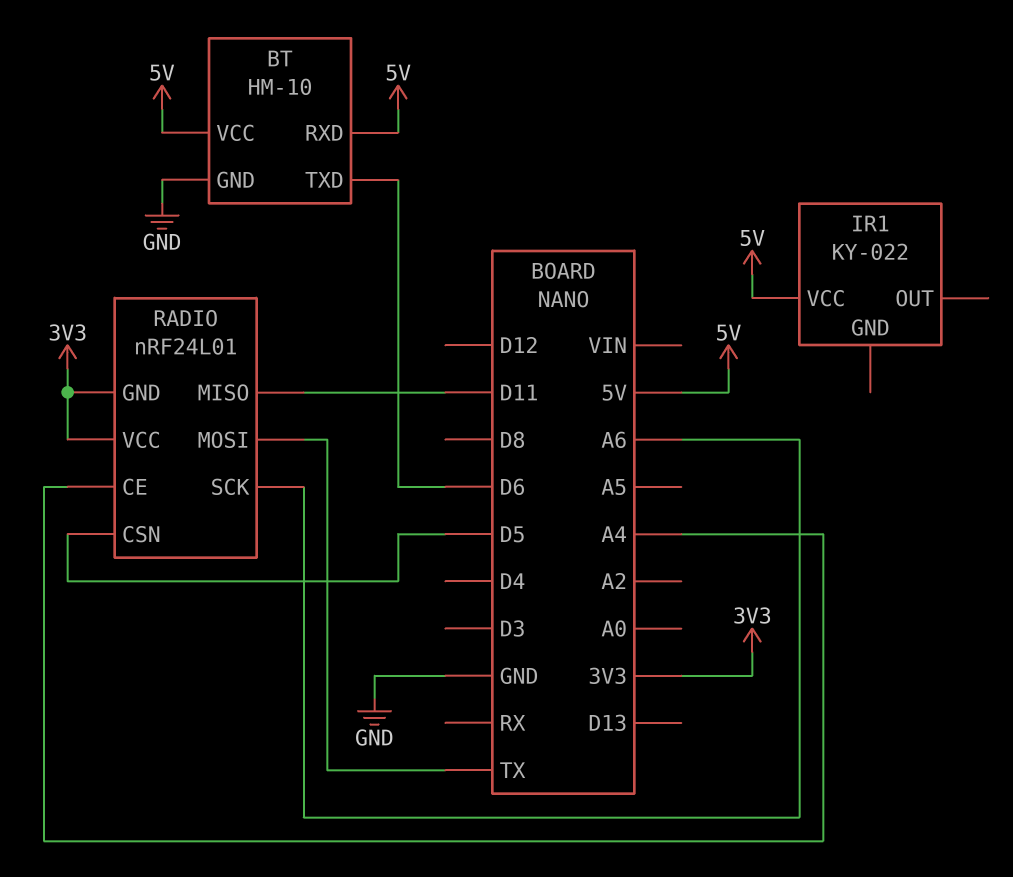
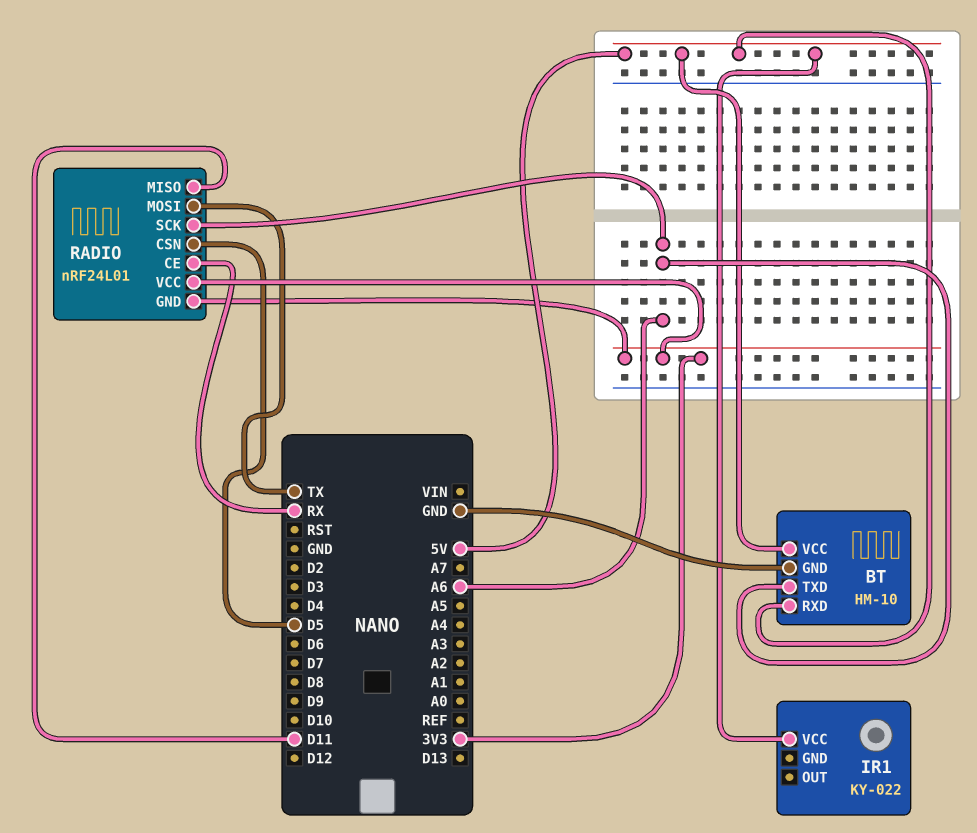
BT pin TXD: D6 -> A6
RADIO pin CE: A4 -> RX

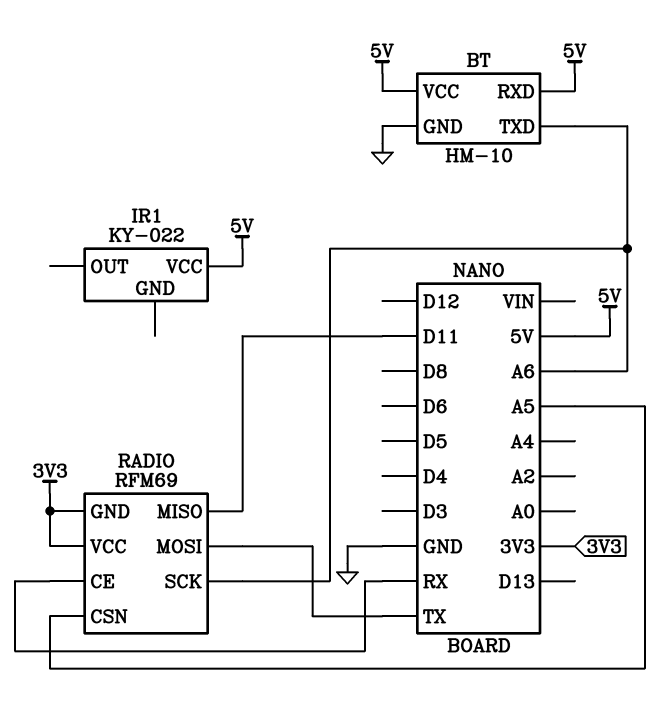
RADIO: nRF24L01 -> RFM69
RADIO pin CSN: D5 -> A5

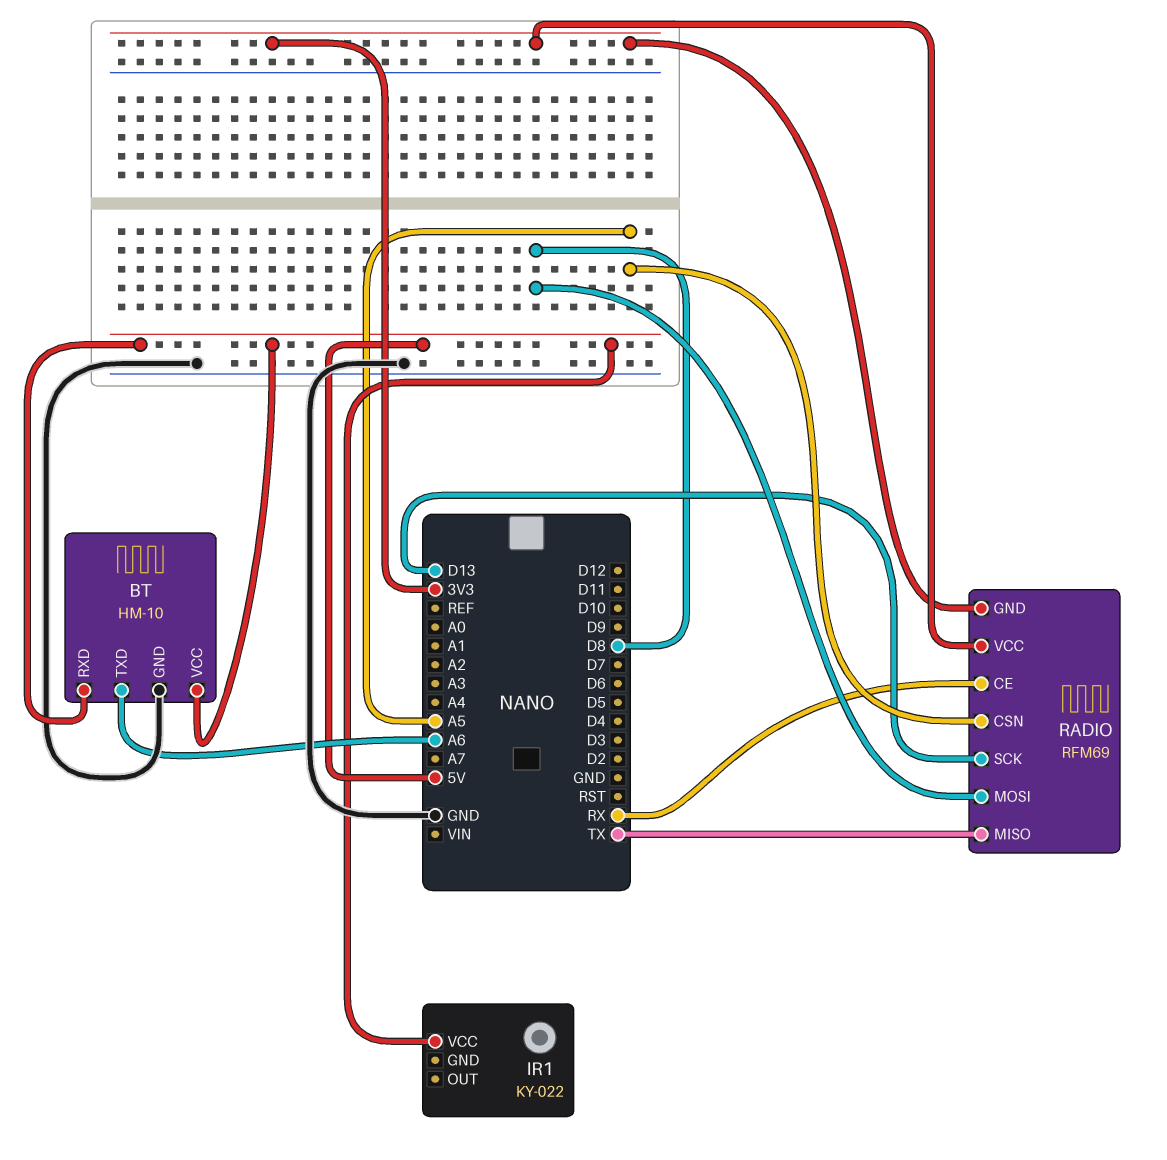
RADIO pin MISO: D11 -> TX
RADIO pin MOSI: TX -> D8
RADIO pin SCK: A6 -> D13

